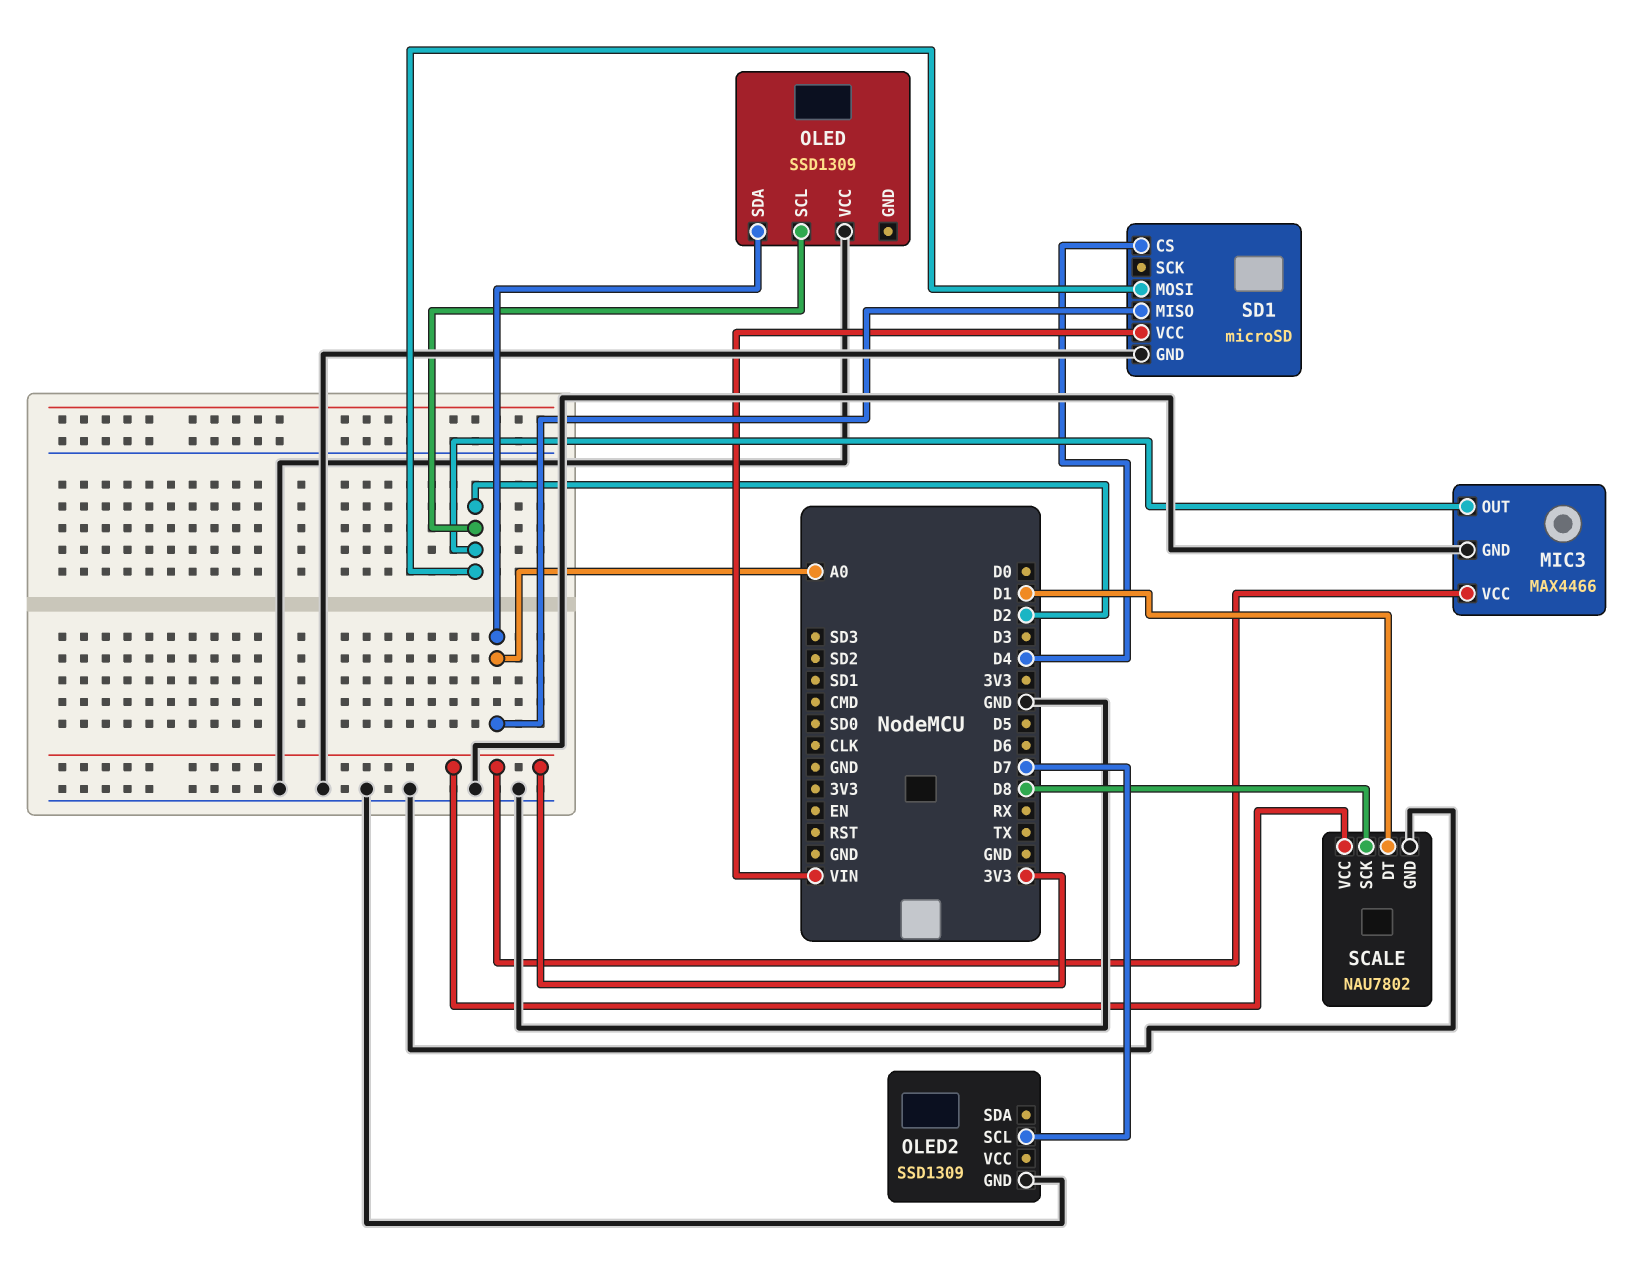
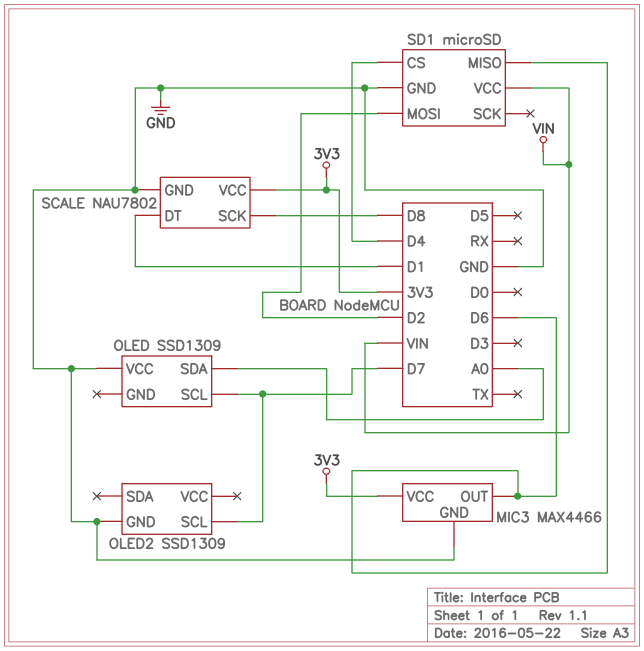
MIC3 pin OUT: D2 -> D6
OLED pin SCL: D2 -> D7
SD1 pin MISO: A0 -> D6

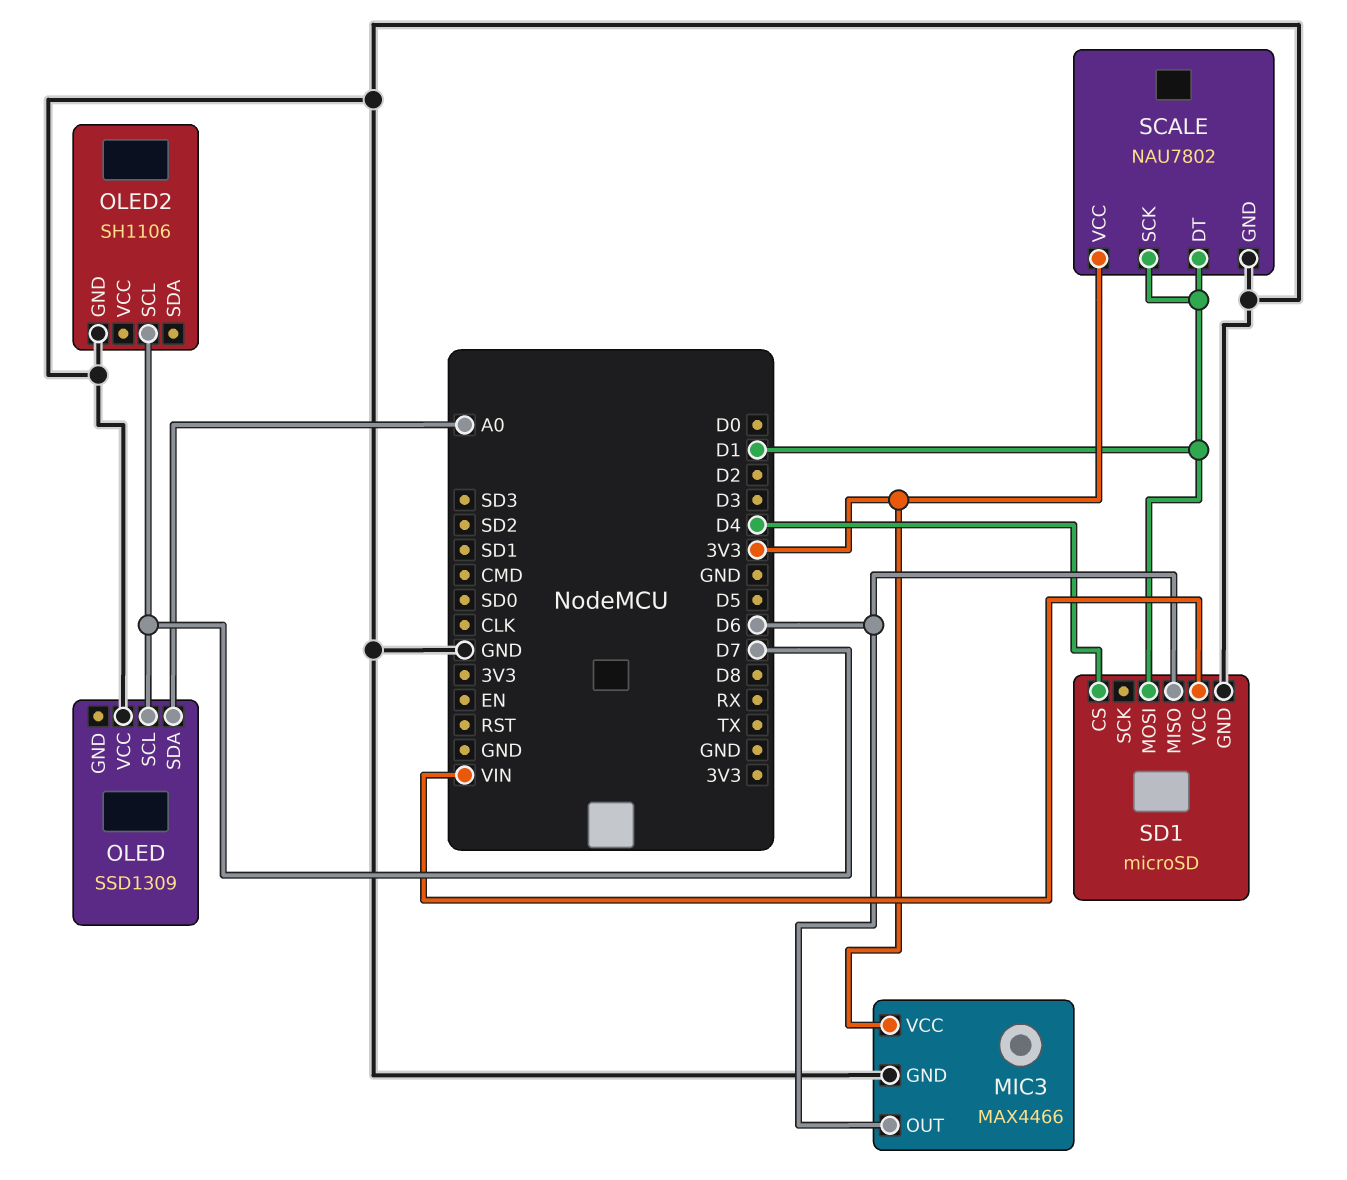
OLED2: SSD1309 -> SH1106
SCALE pin SCK: D8 -> D1
SD1 pin MOSI: D2 -> D1

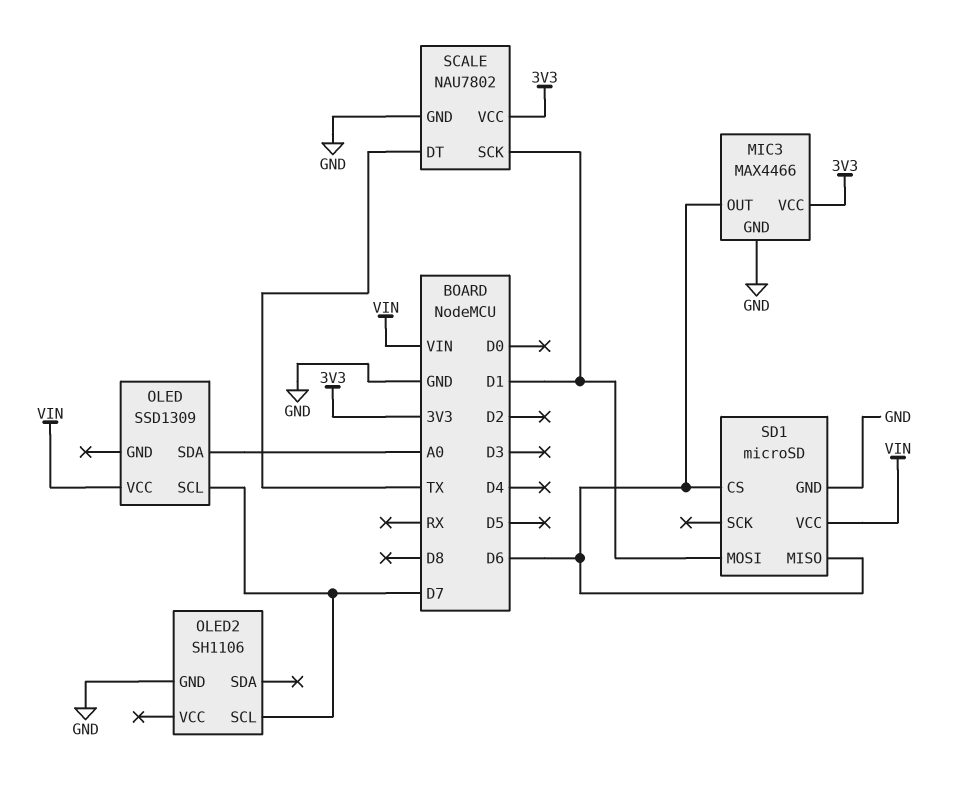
OLED pin VCC: GND -> VIN
SCALE pin DT: D1 -> TX
SD1 pin CS: D4 -> D6

